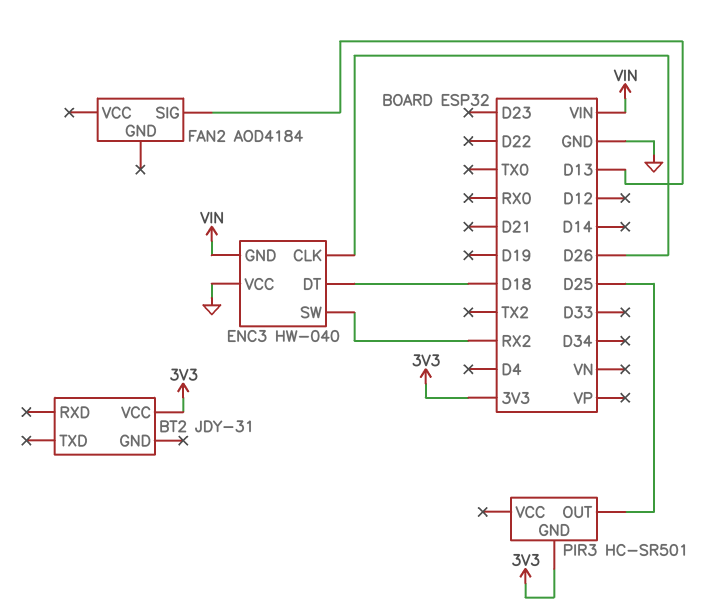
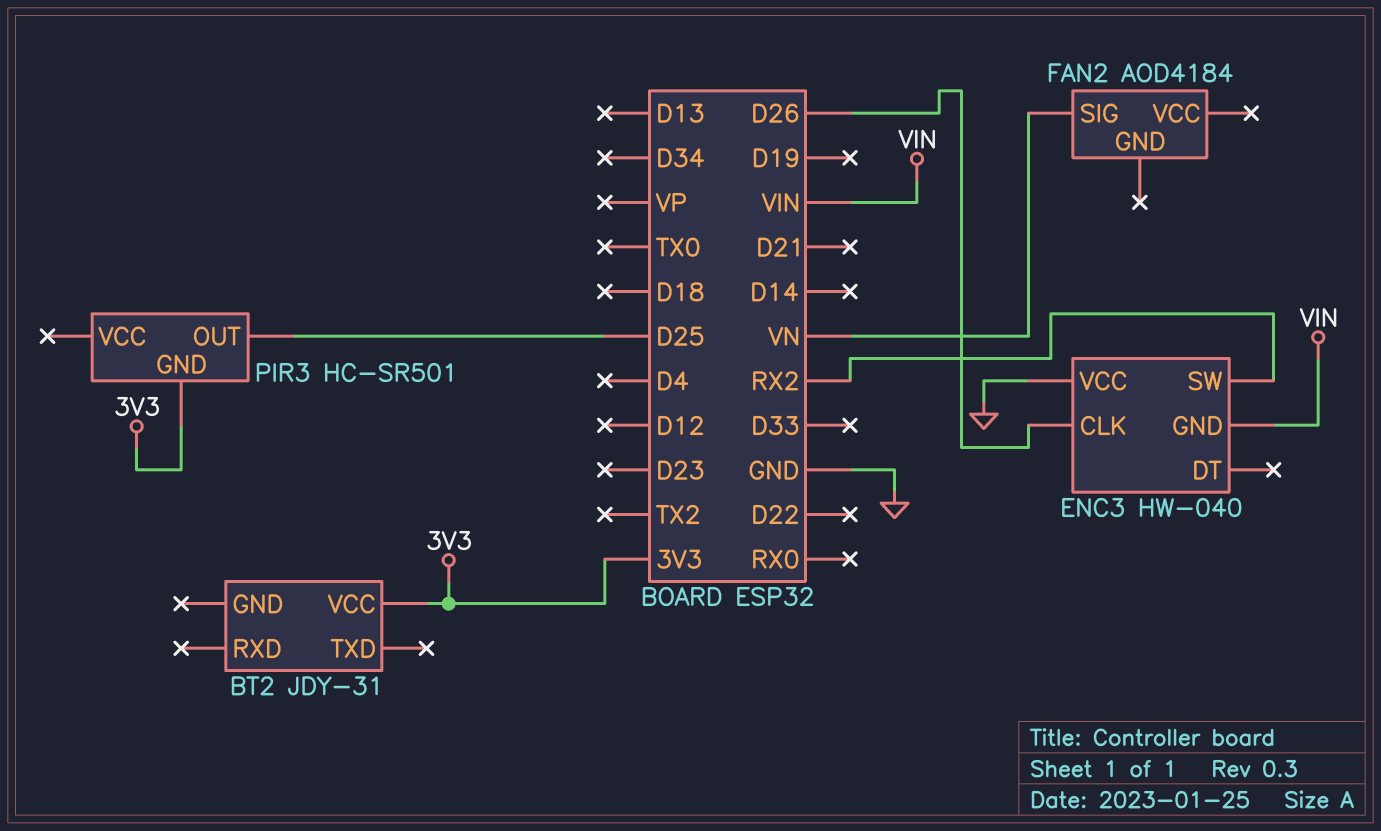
ENC3 pin DT: D18 -> none
FAN2 pin SIG: D13 -> VN

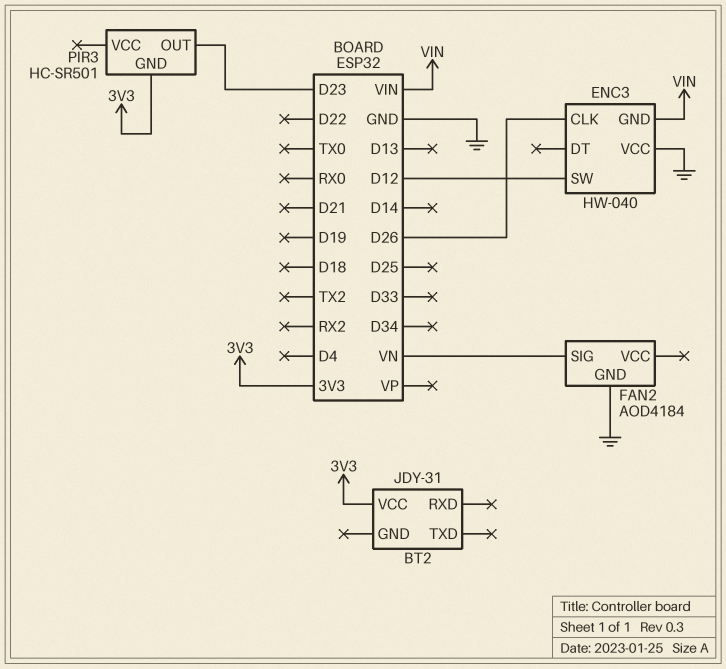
ENC3 pin SW: RX2 -> D12
FAN2 pin GND: none -> GND
PIR3 pin OUT: D25 -> D23

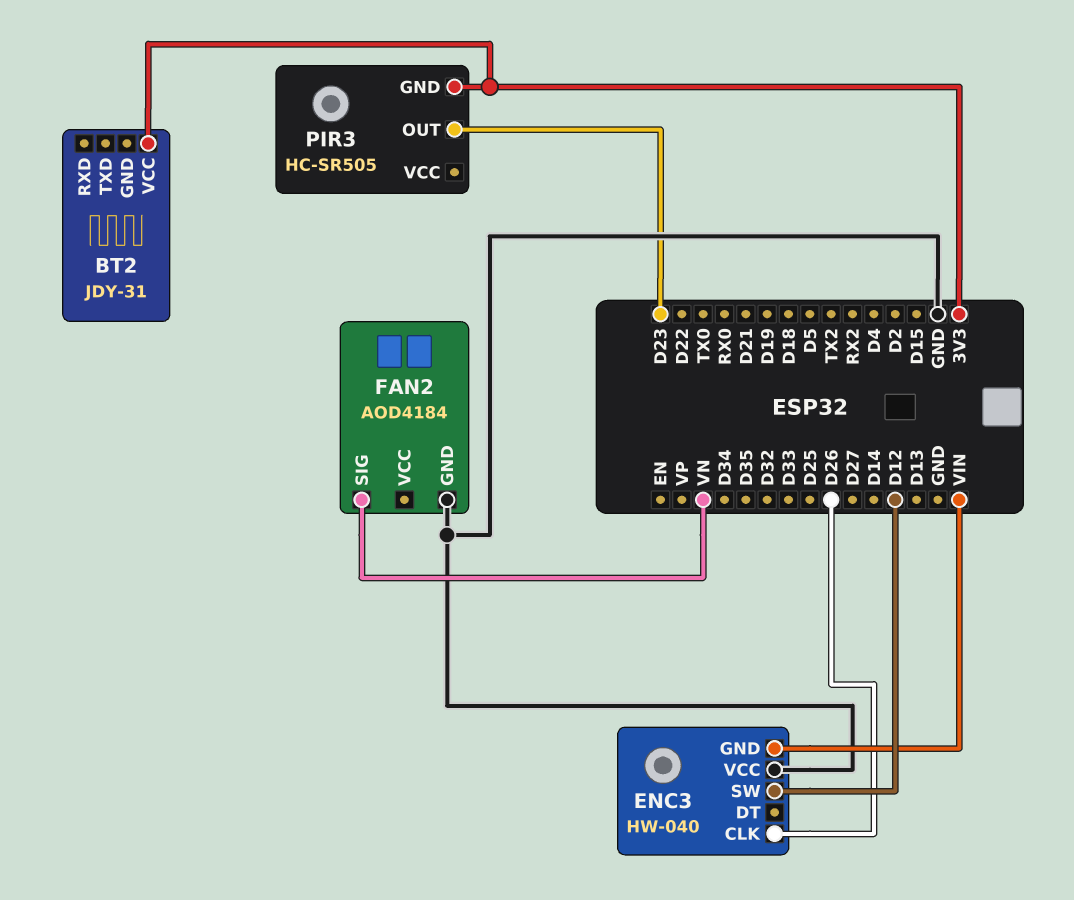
PIR3: HC-SR501 -> HC-SR505

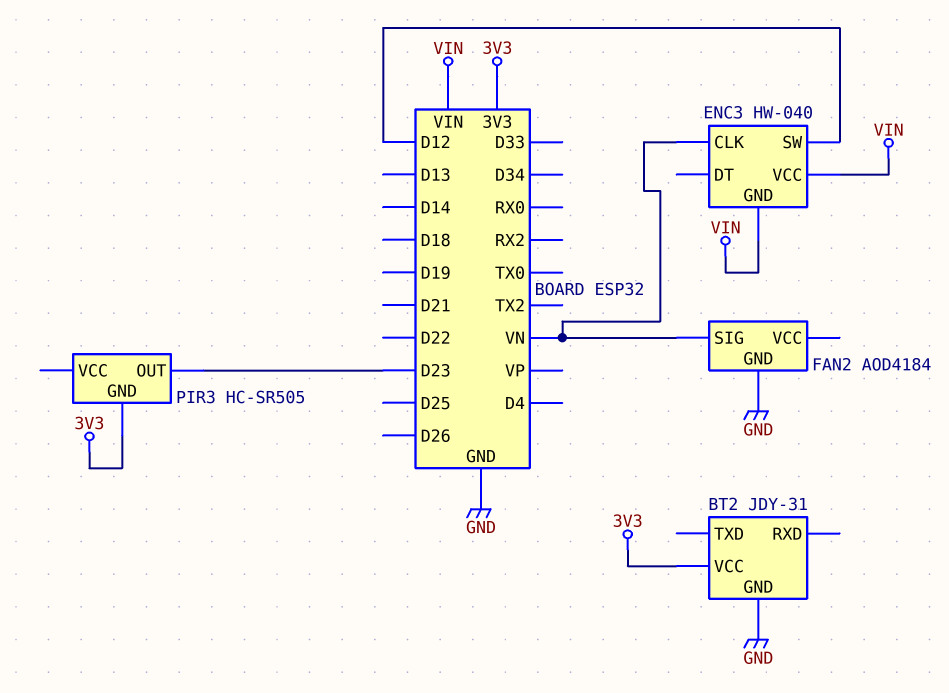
BT2 pin GND: none -> GND
ENC3 pin CLK: D26 -> VN
ENC3 pin VCC: GND -> VIN

